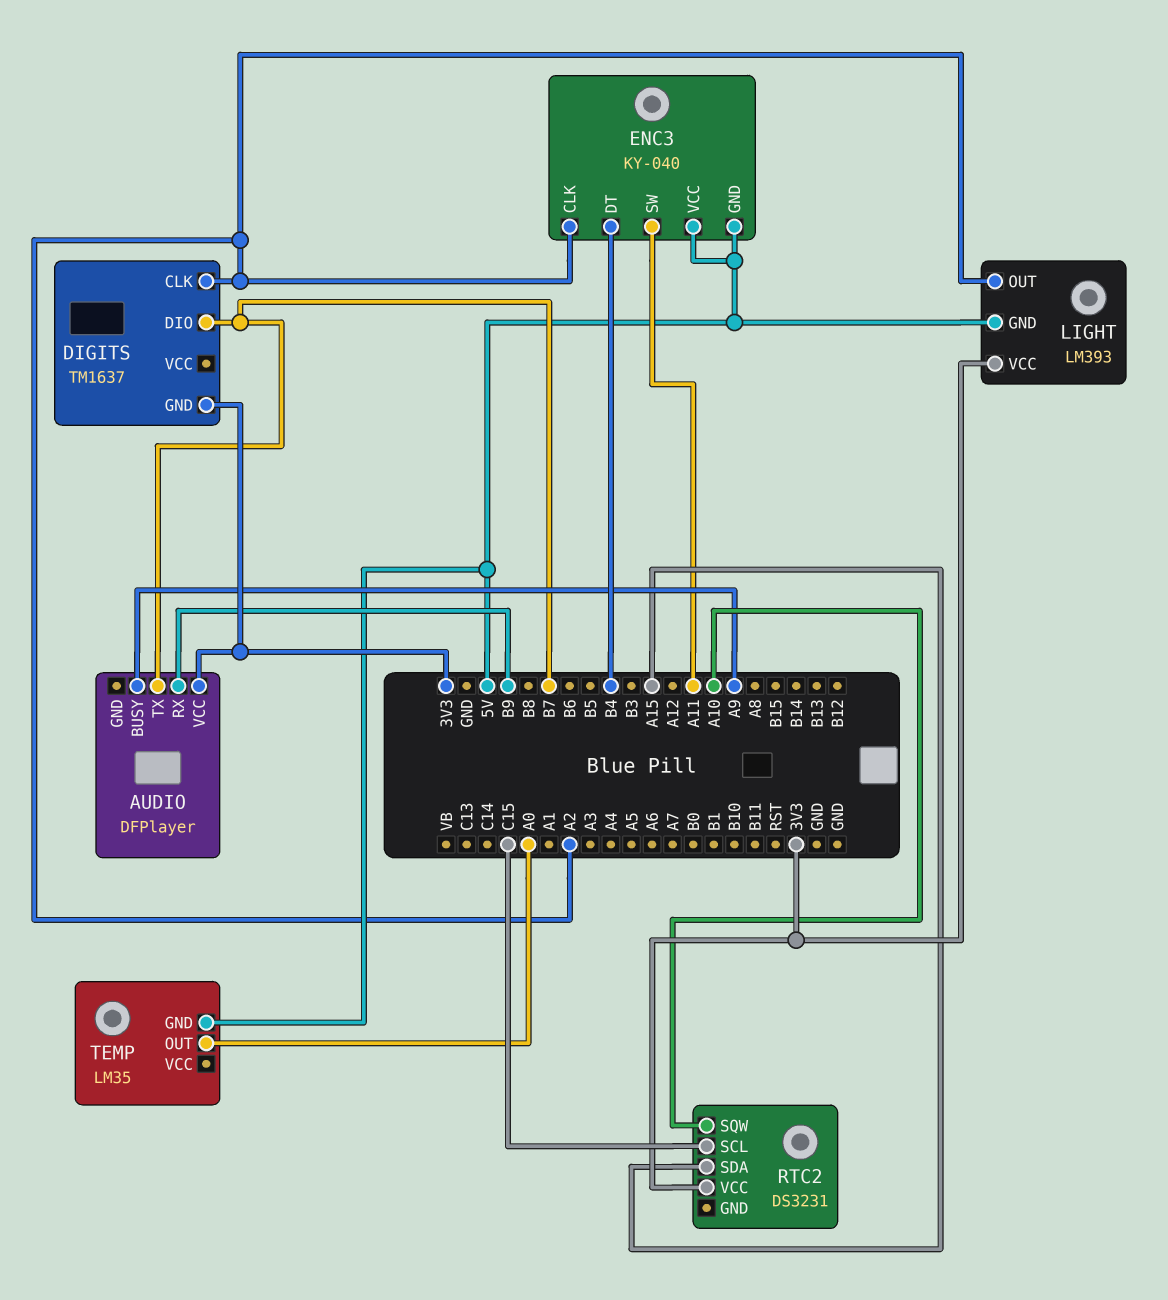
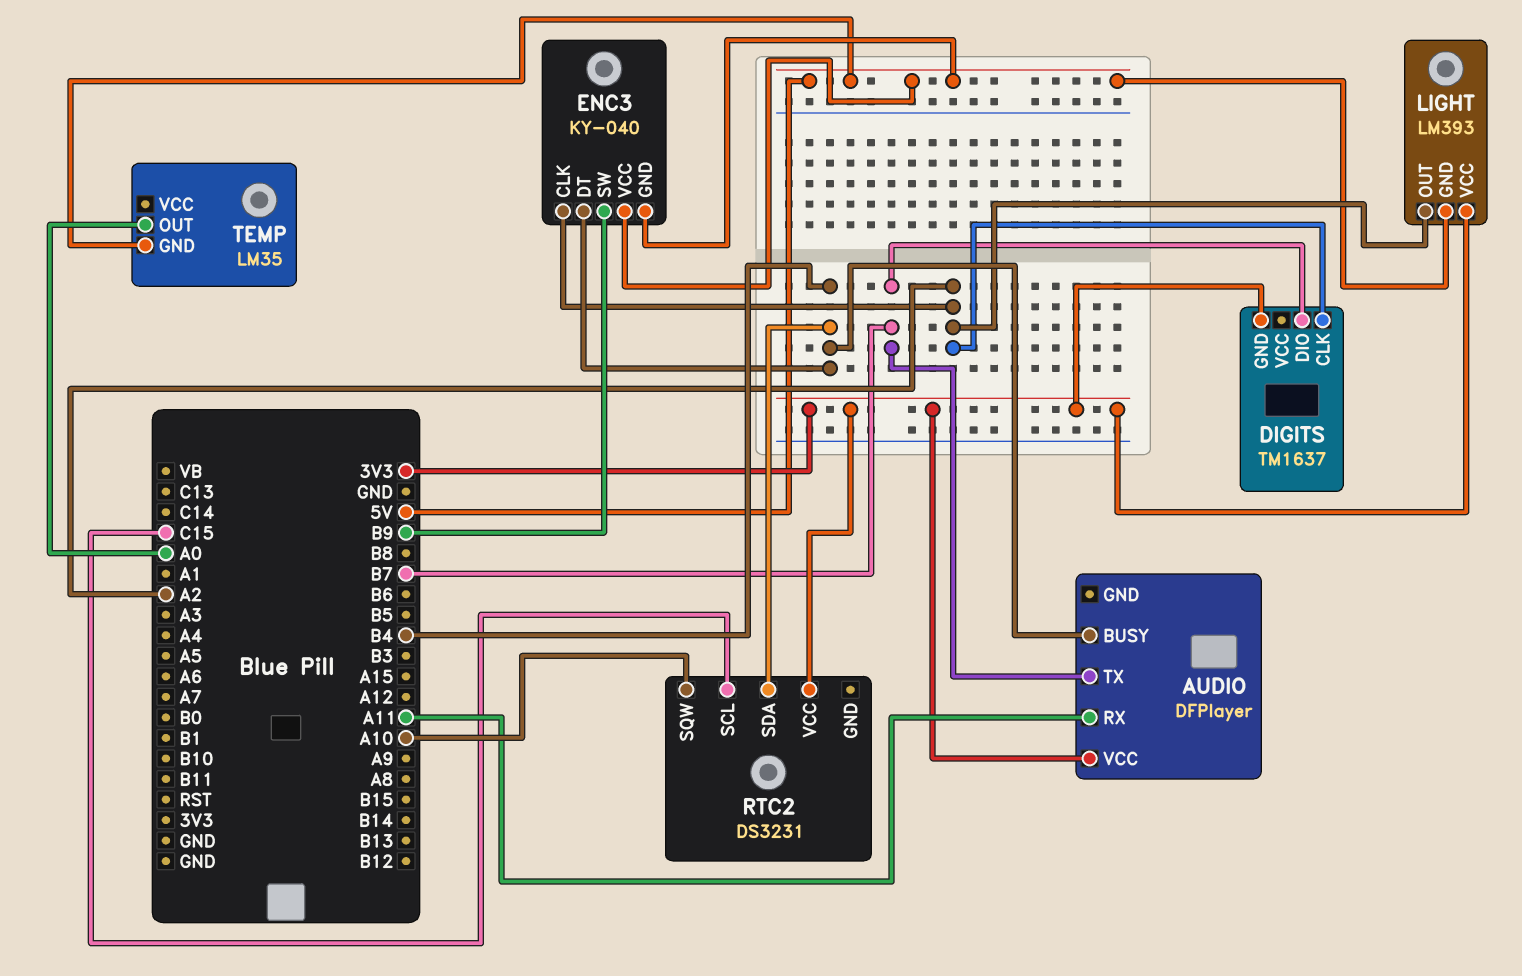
AUDIO pin BUSY: A9 -> B4
AUDIO pin RX: B9 -> A11
ENC3 pin SW: A11 -> B9
RTC2 pin SDA: A15 -> B4

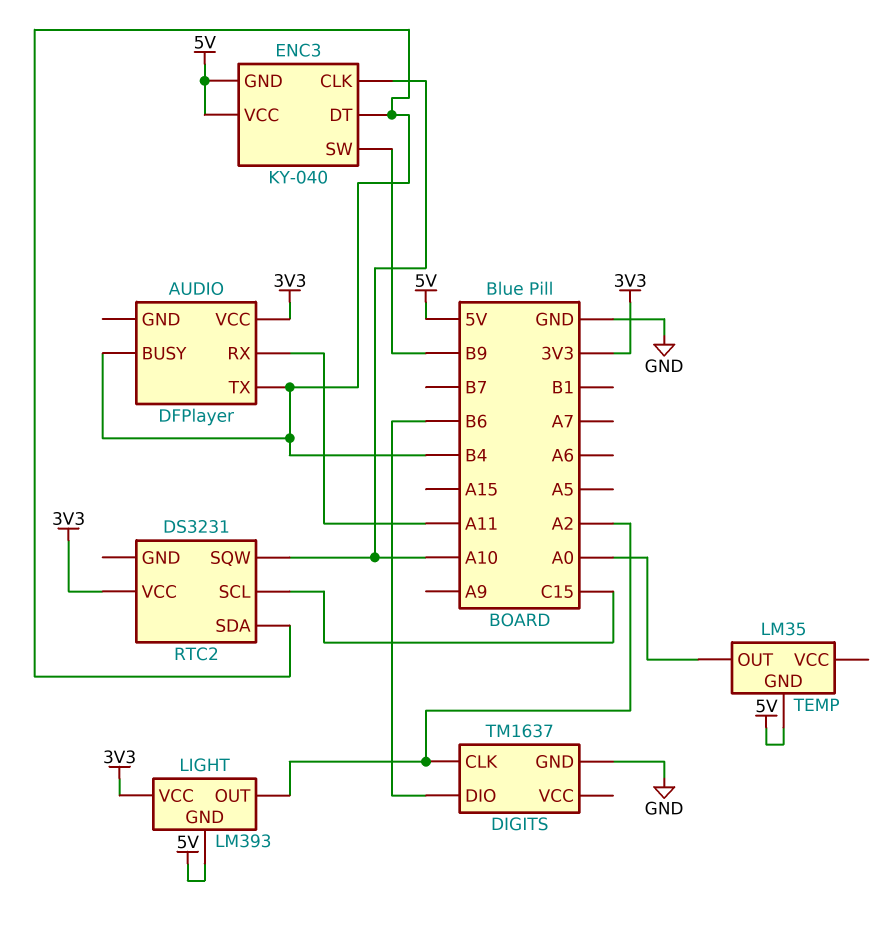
AUDIO pin TX: B7 -> B4
DIGITS pin DIO: B7 -> B6
DIGITS pin GND: 3V3 -> GND
ENC3 pin CLK: A2 -> A10

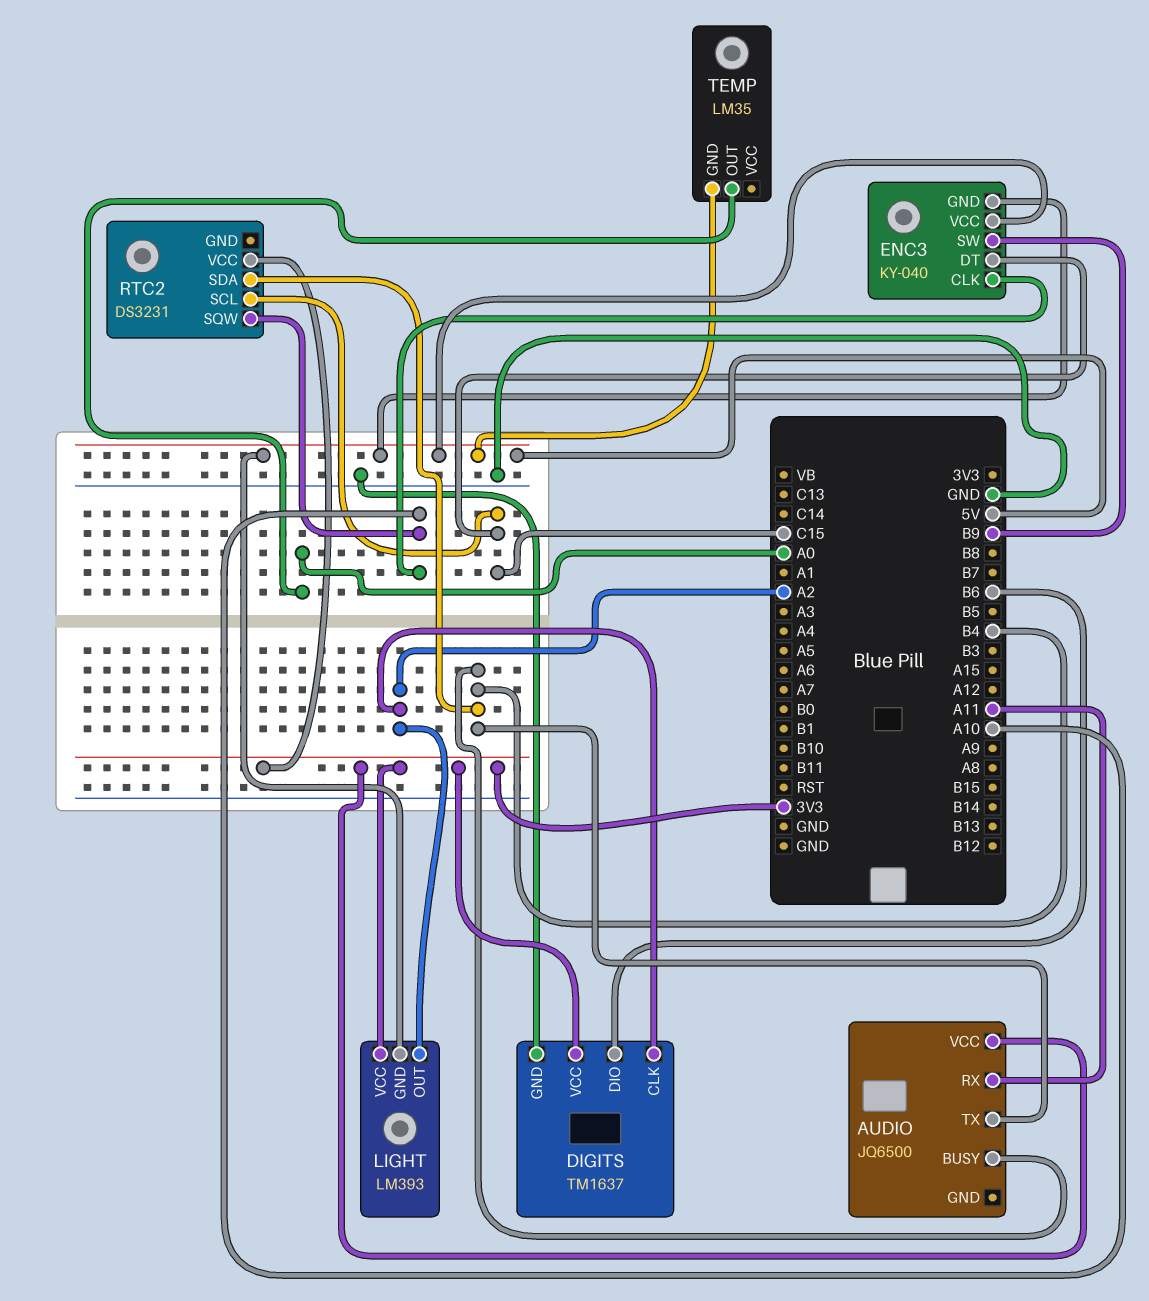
AUDIO: DFPlayer -> JQ6500
DIGITS pin VCC: none -> 3V3
ENC3 pin DT: B4 -> C15

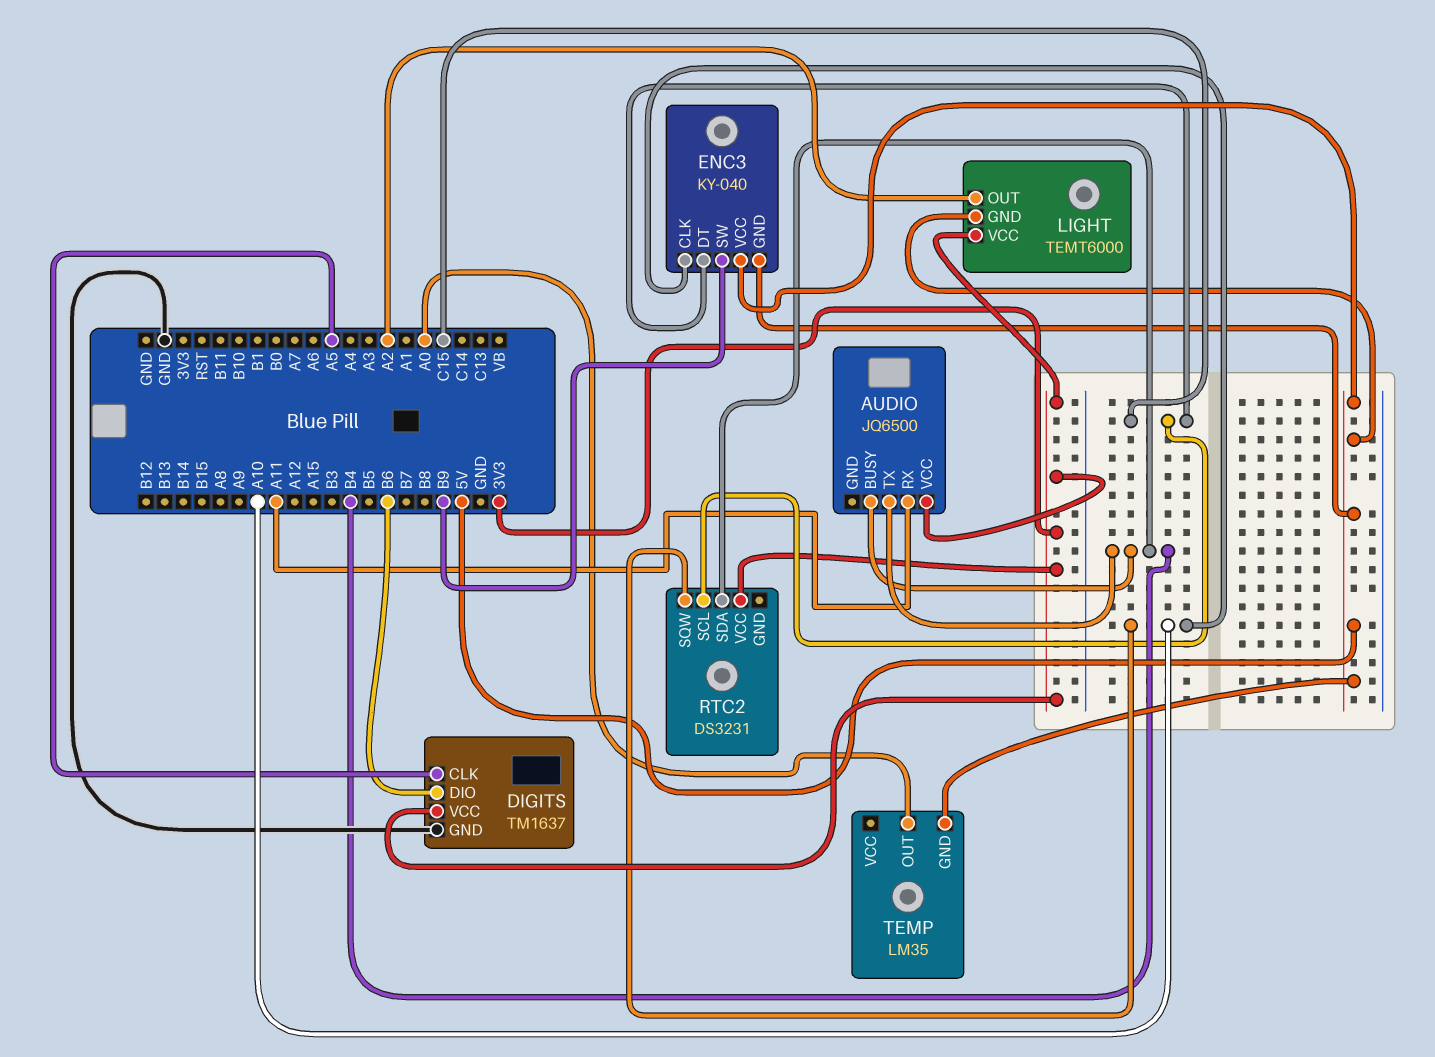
DIGITS pin CLK: A2 -> A5
LIGHT: LM393 -> TEMT6000

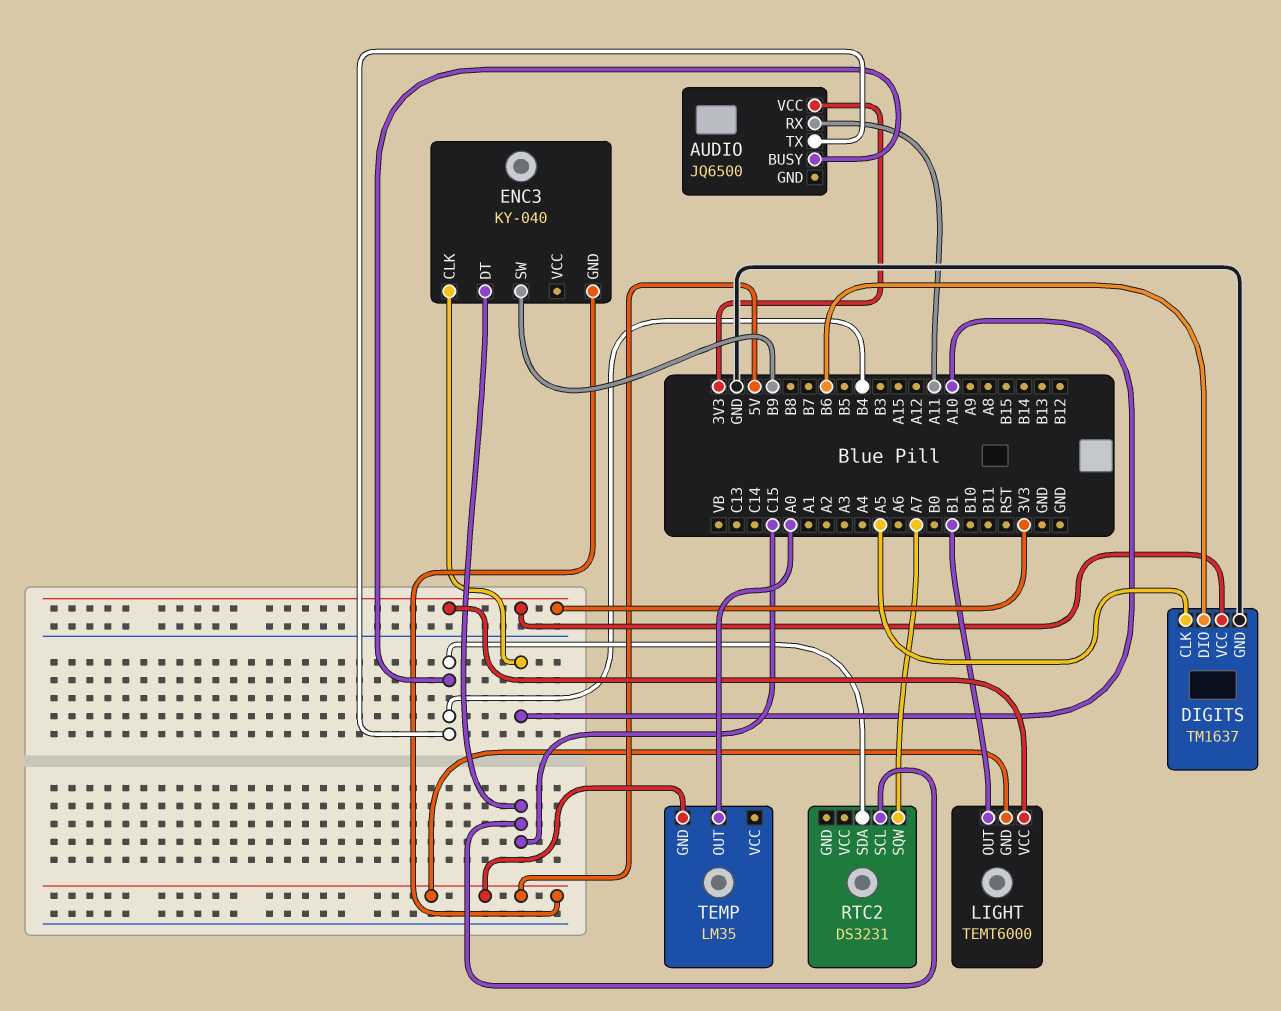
ENC3 pin VCC: 5V -> none
LIGHT pin OUT: A2 -> B1
RTC2 pin SQW: A10 -> A7
RTC2 pin VCC: 3V3 -> none

